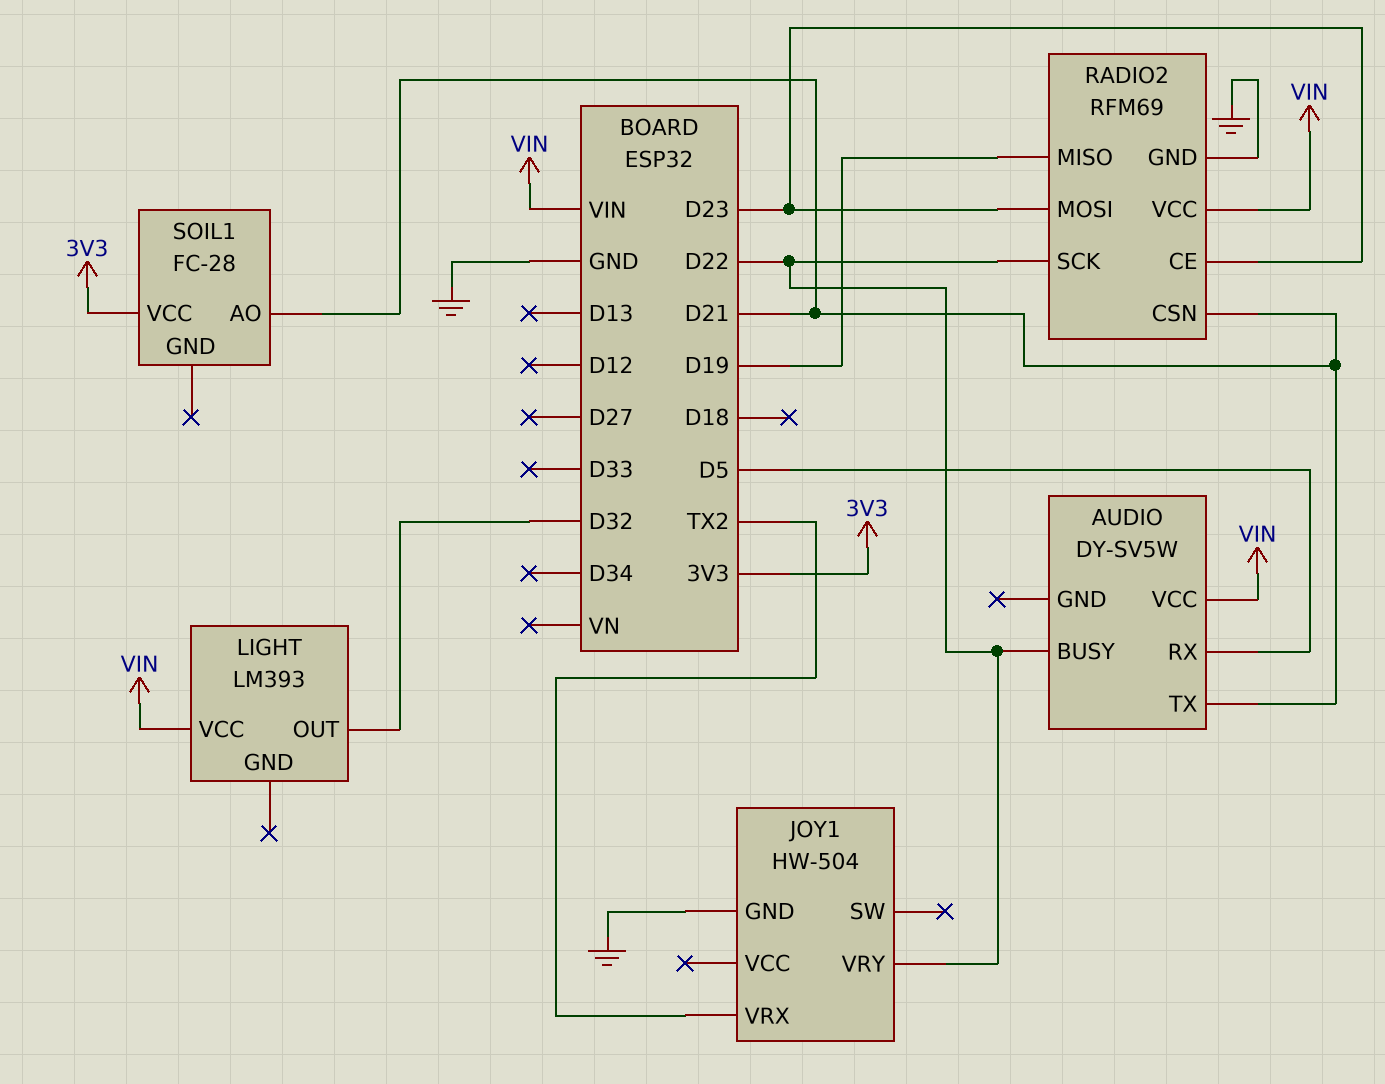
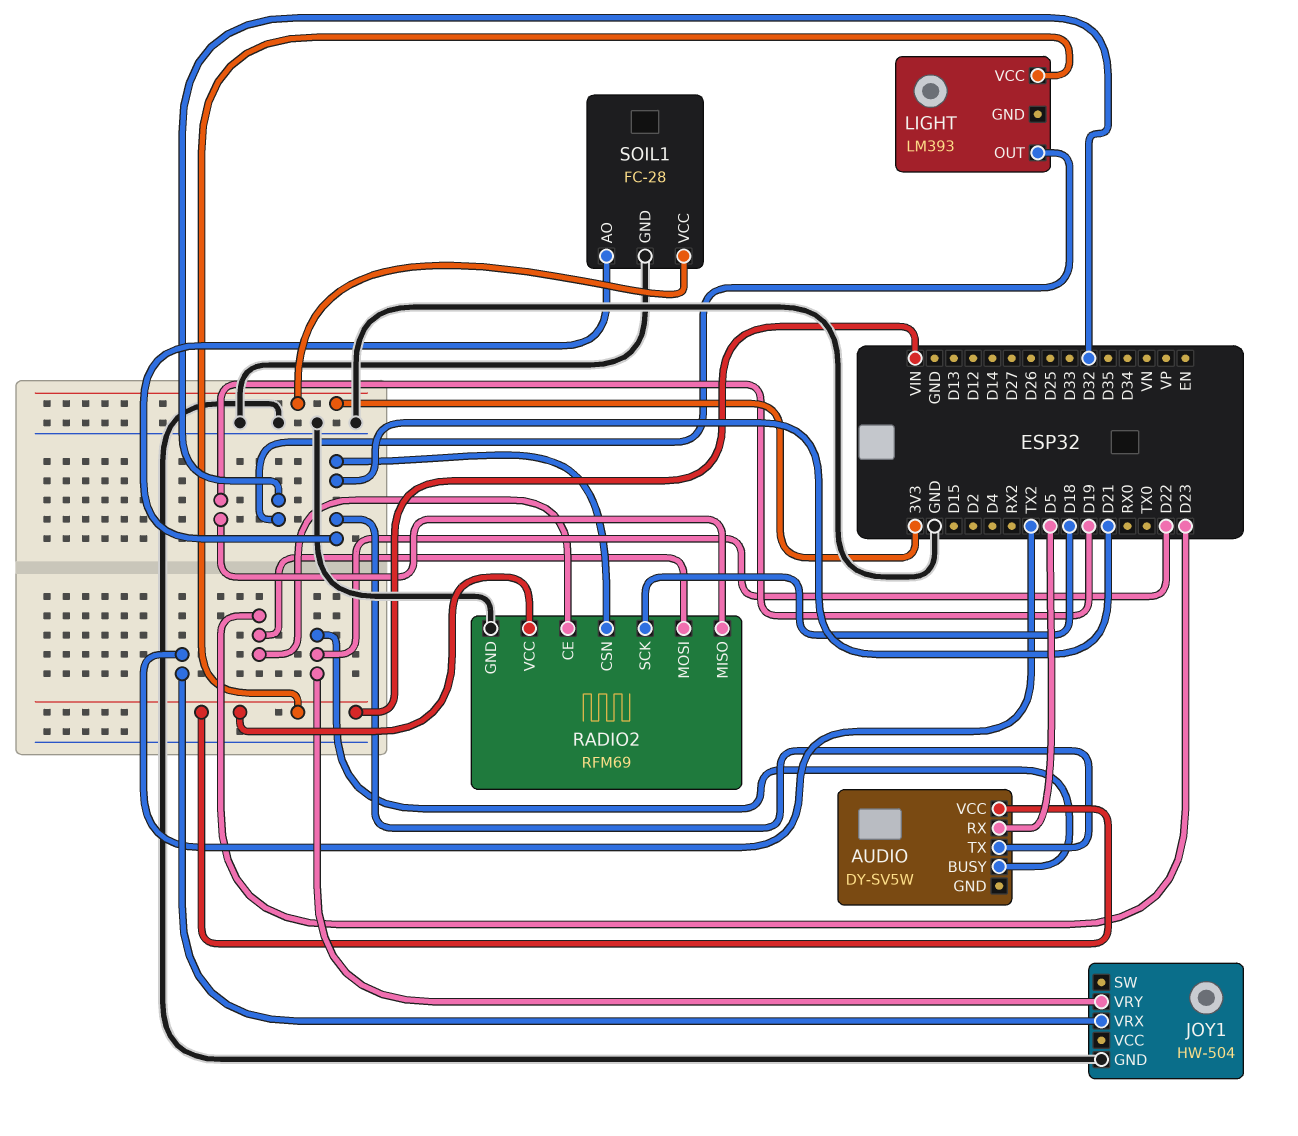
RADIO2 pin SCK: D22 -> D18
SOIL1 pin GND: none -> GND

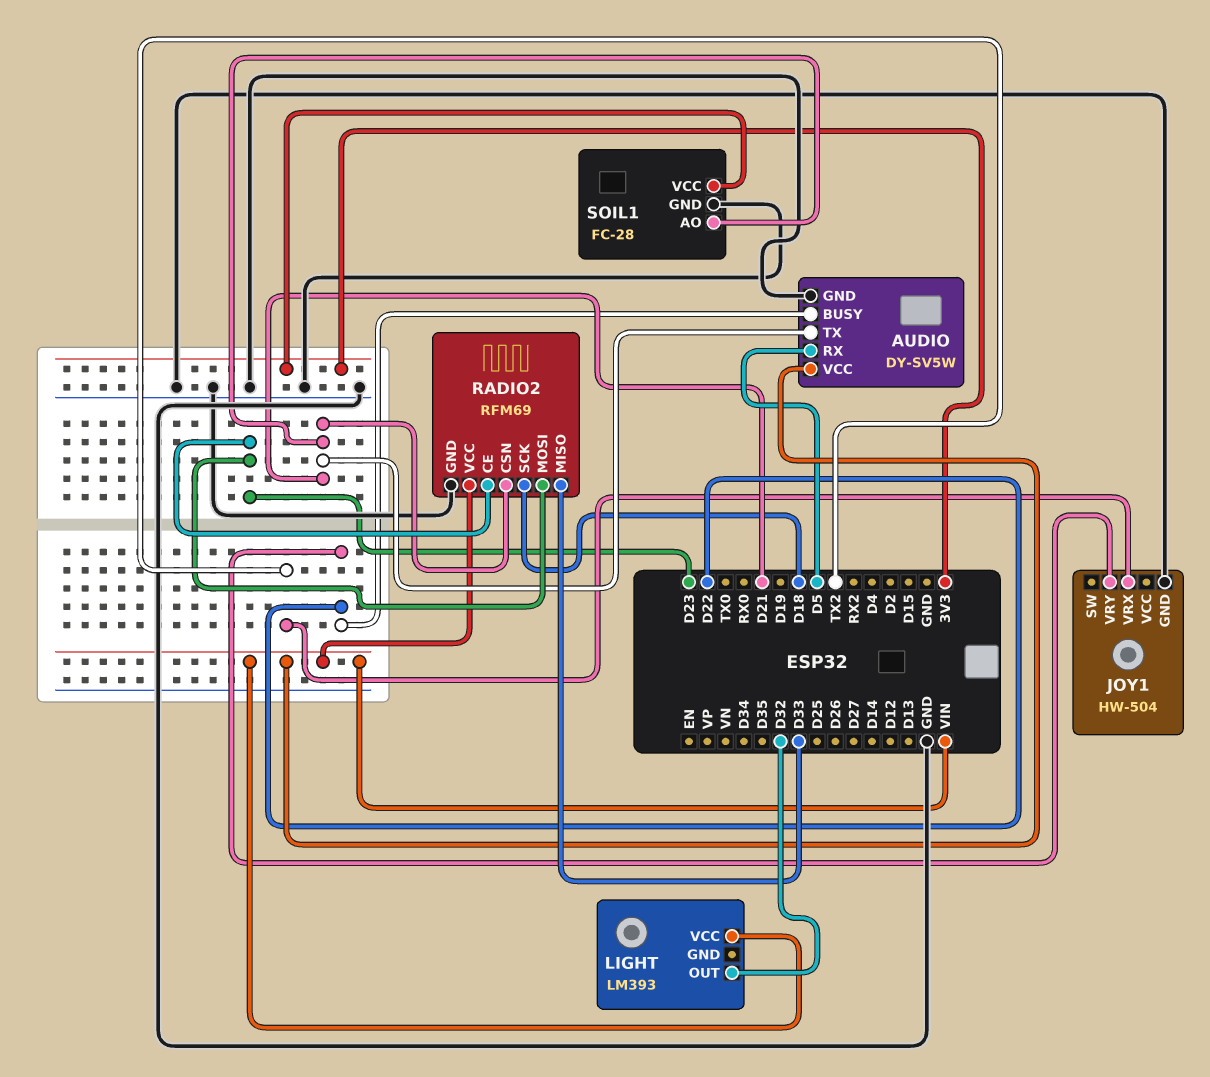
AUDIO pin GND: none -> GND
RADIO2 pin MISO: D19 -> D33

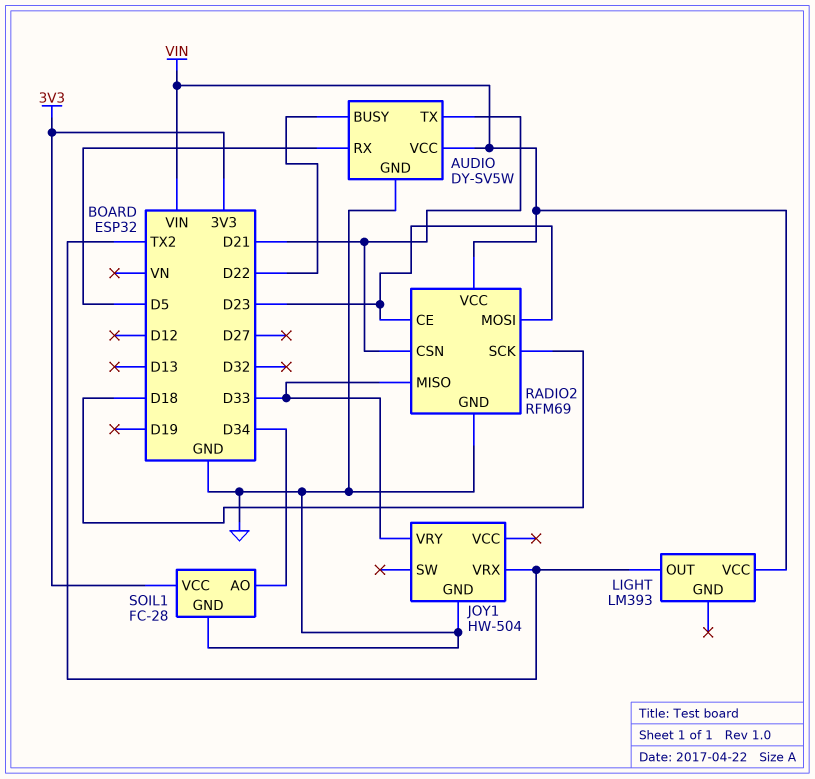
JOY1 pin VRY: D22 -> D33
LIGHT pin OUT: D32 -> TX2
SOIL1 pin AO: D21 -> D34

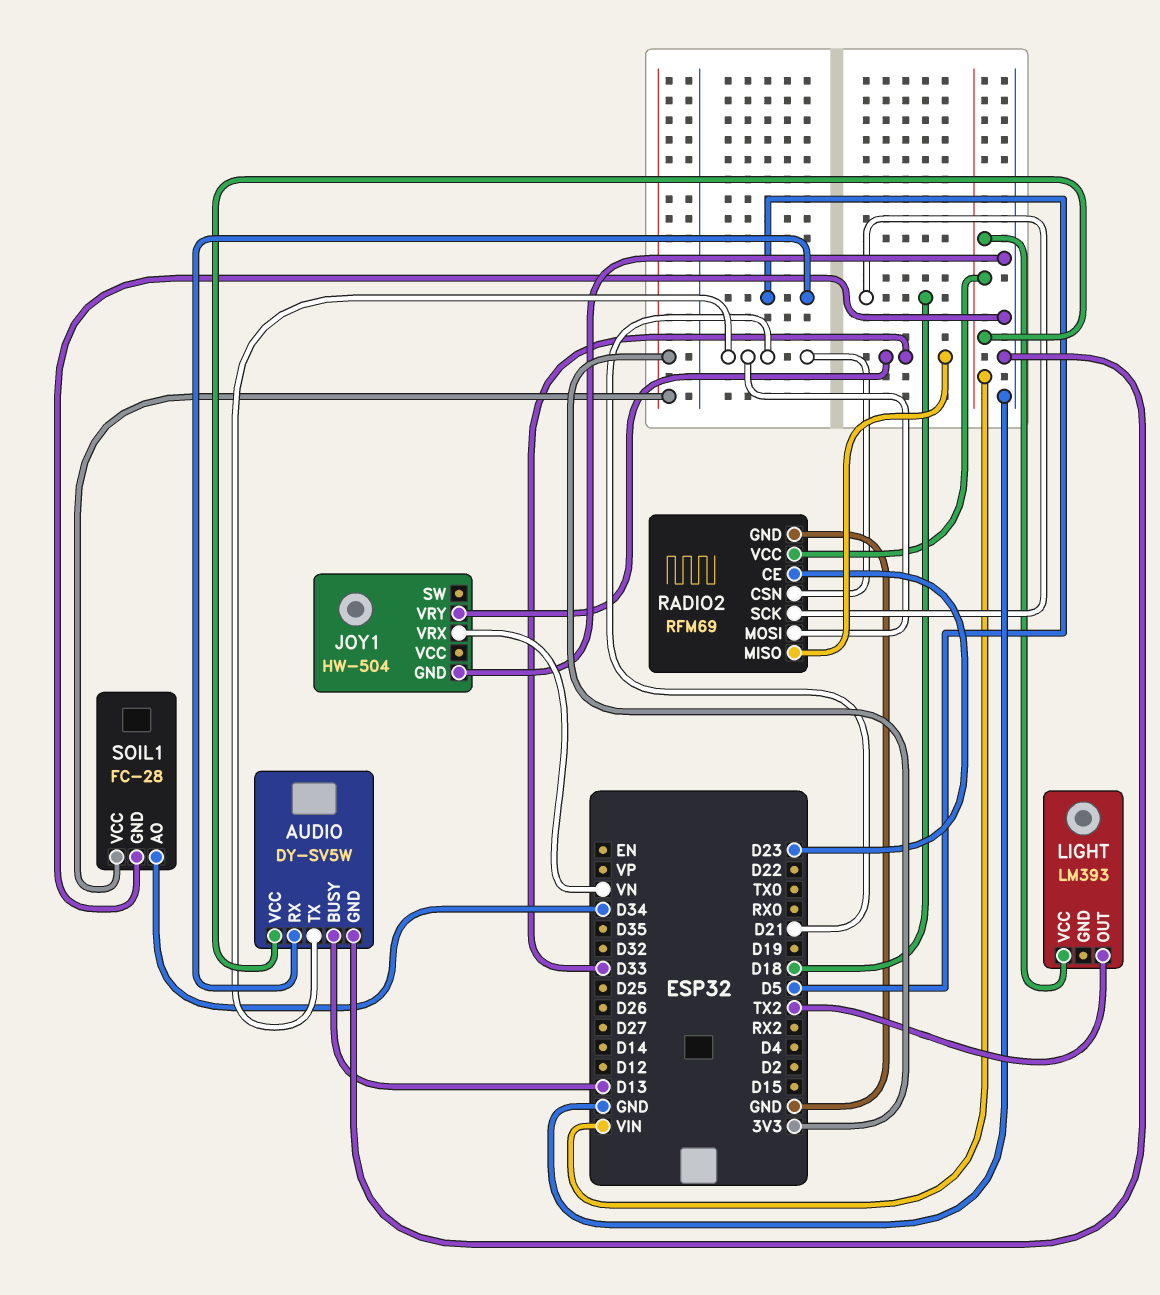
AUDIO pin BUSY: D22 -> D13
JOY1 pin VRX: TX2 -> VN
RADIO2 pin MOSI: D23 -> D21

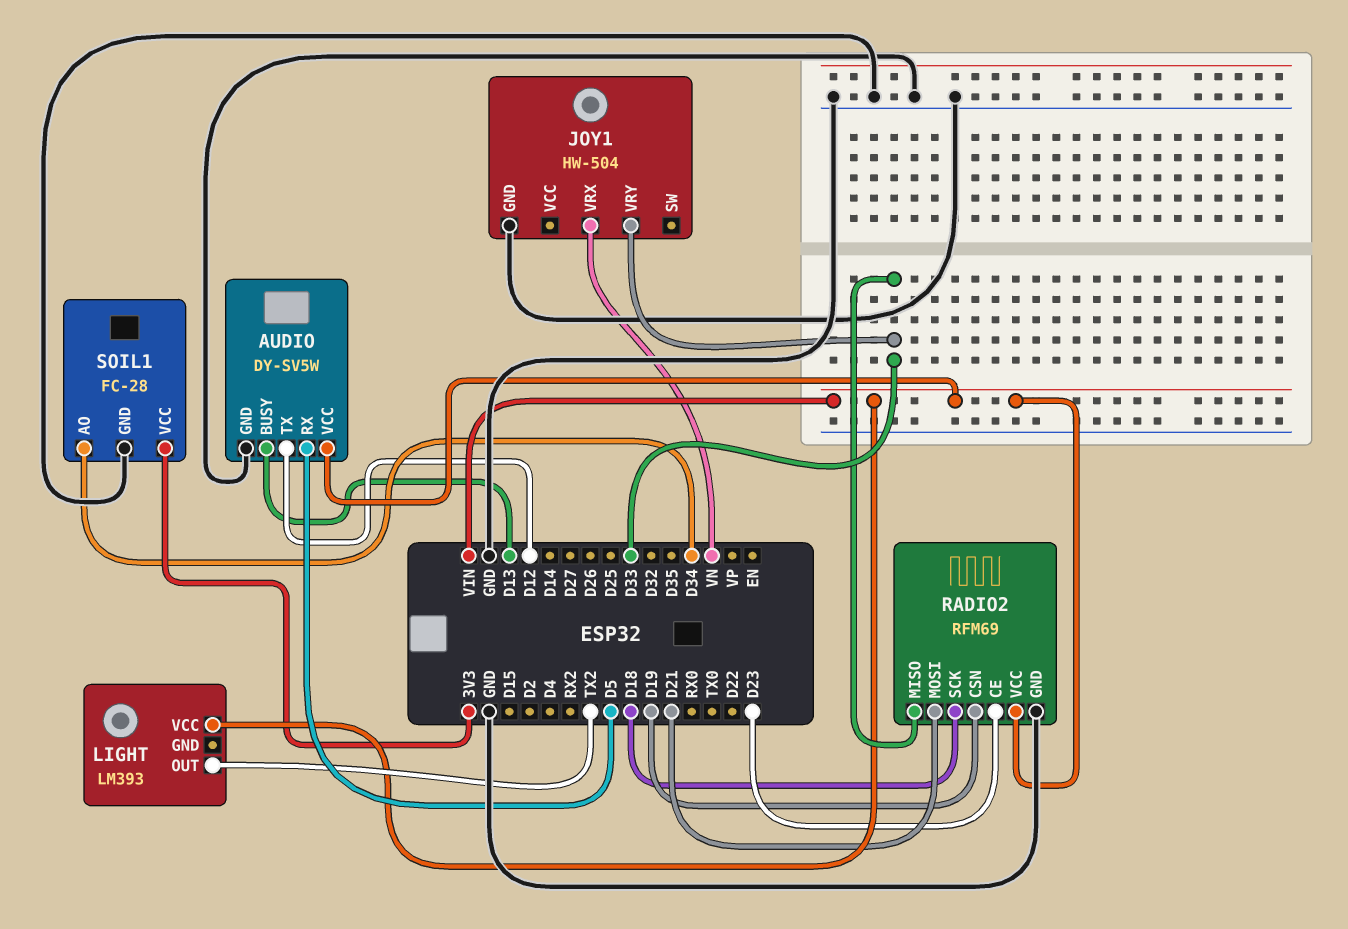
AUDIO pin TX: D21 -> D12
RADIO2 pin CSN: D21 -> D19

